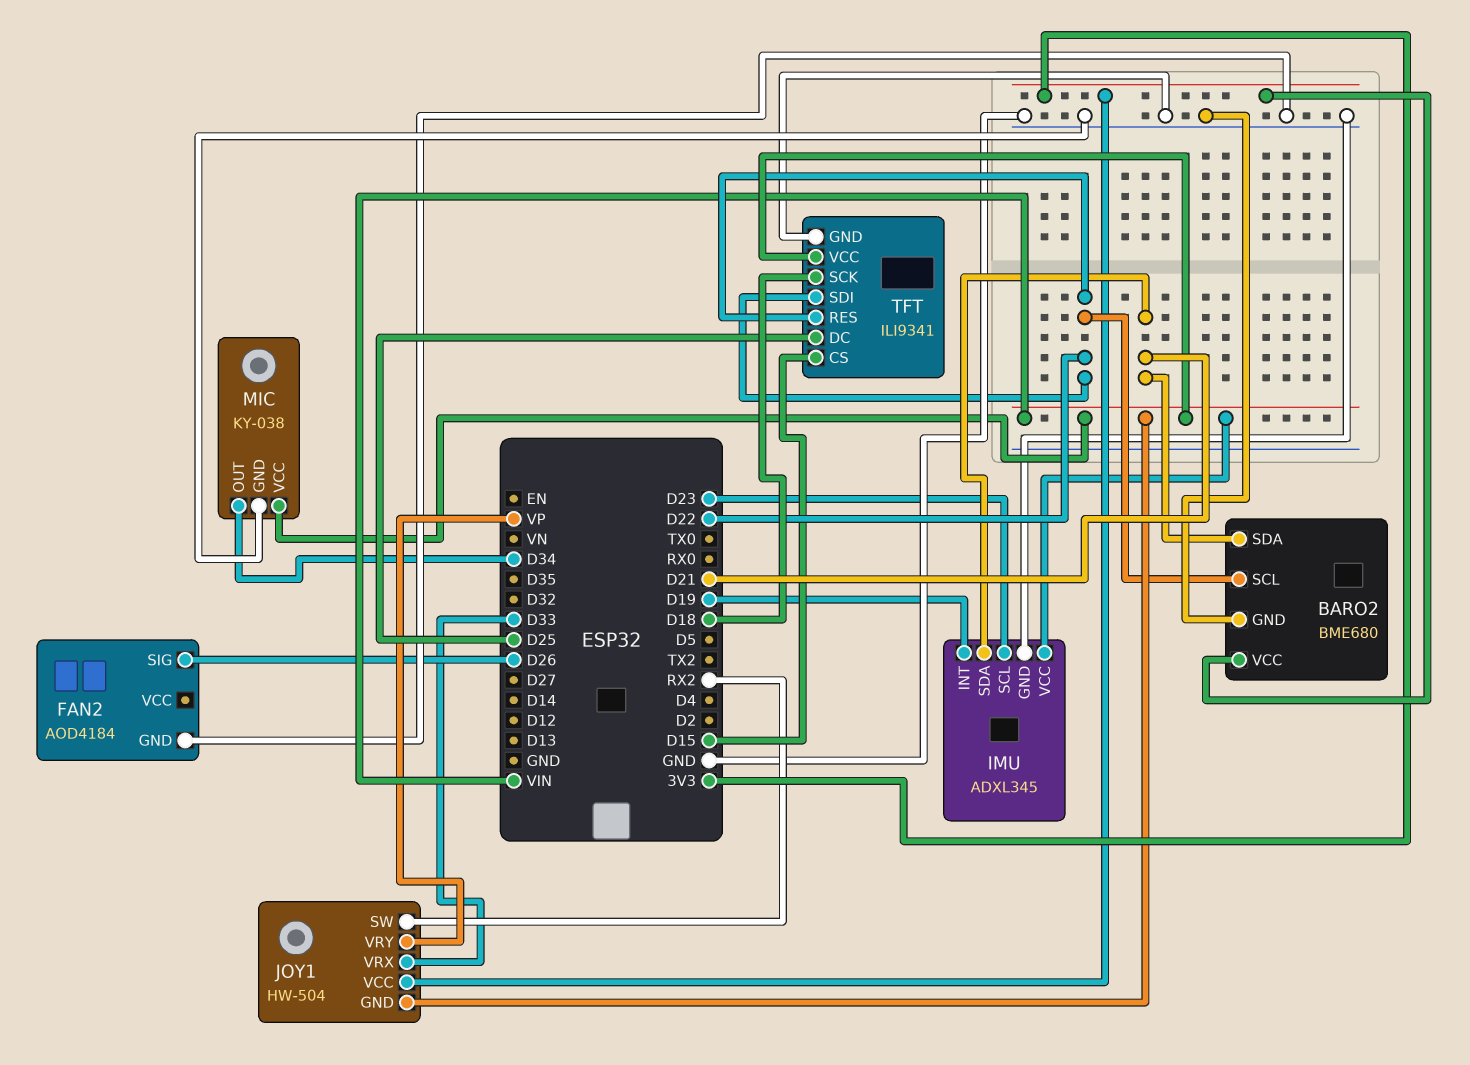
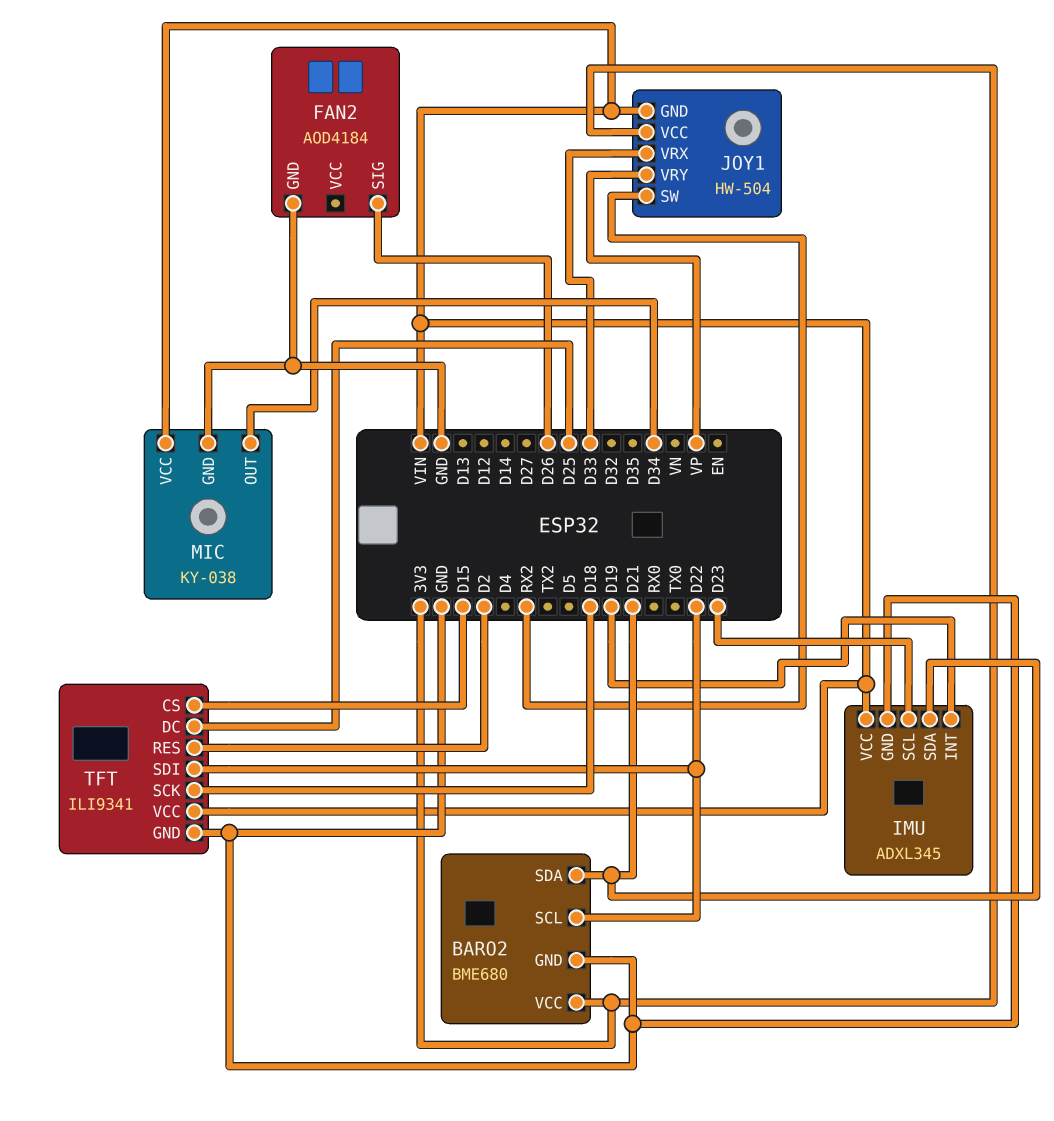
TFT pin RES: D22 -> D2

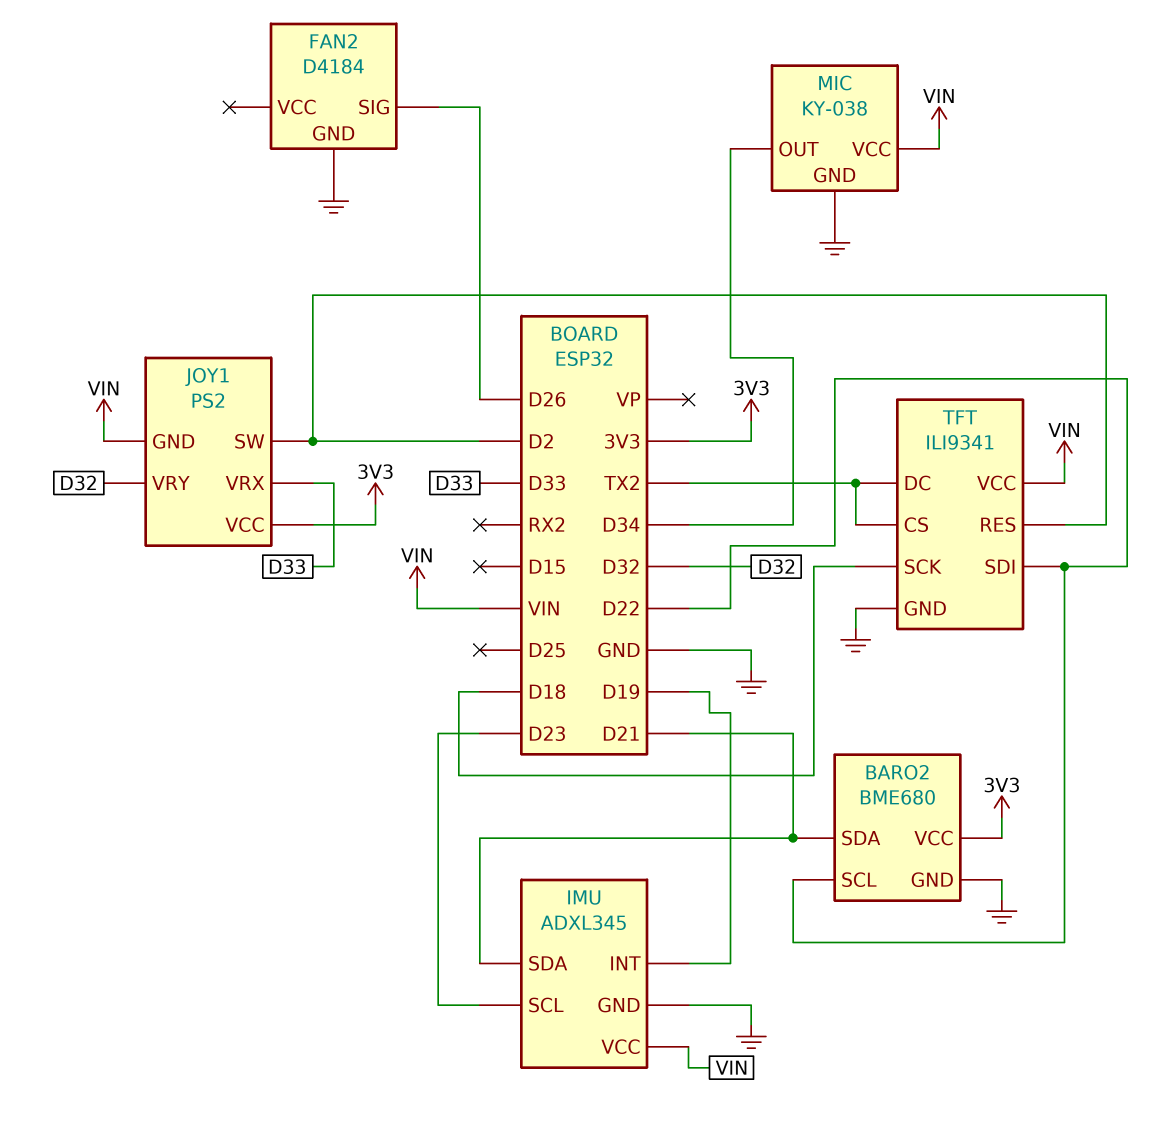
FAN2: AOD4184 -> D4184
JOY1: HW-504 -> PS2
JOY1 pin SW: RX2 -> D2
JOY1 pin VRY: VP -> D32
TFT pin CS: D15 -> TX2
TFT pin DC: D25 -> TX2

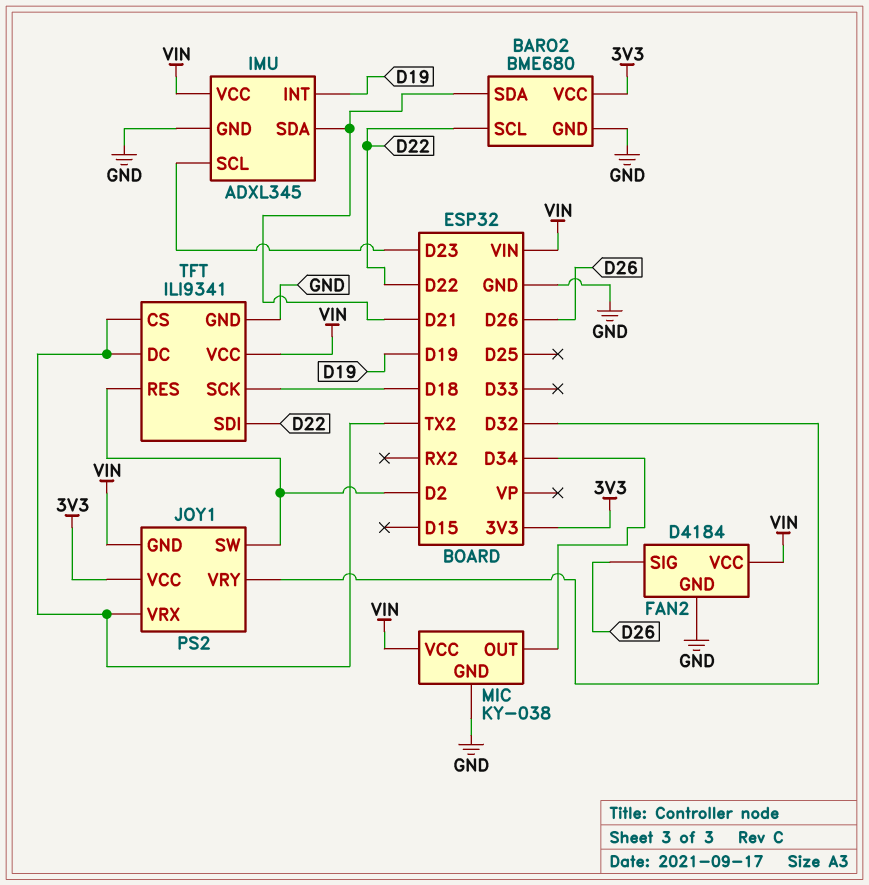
FAN2 pin VCC: none -> VIN
JOY1 pin VRX: D33 -> TX2

